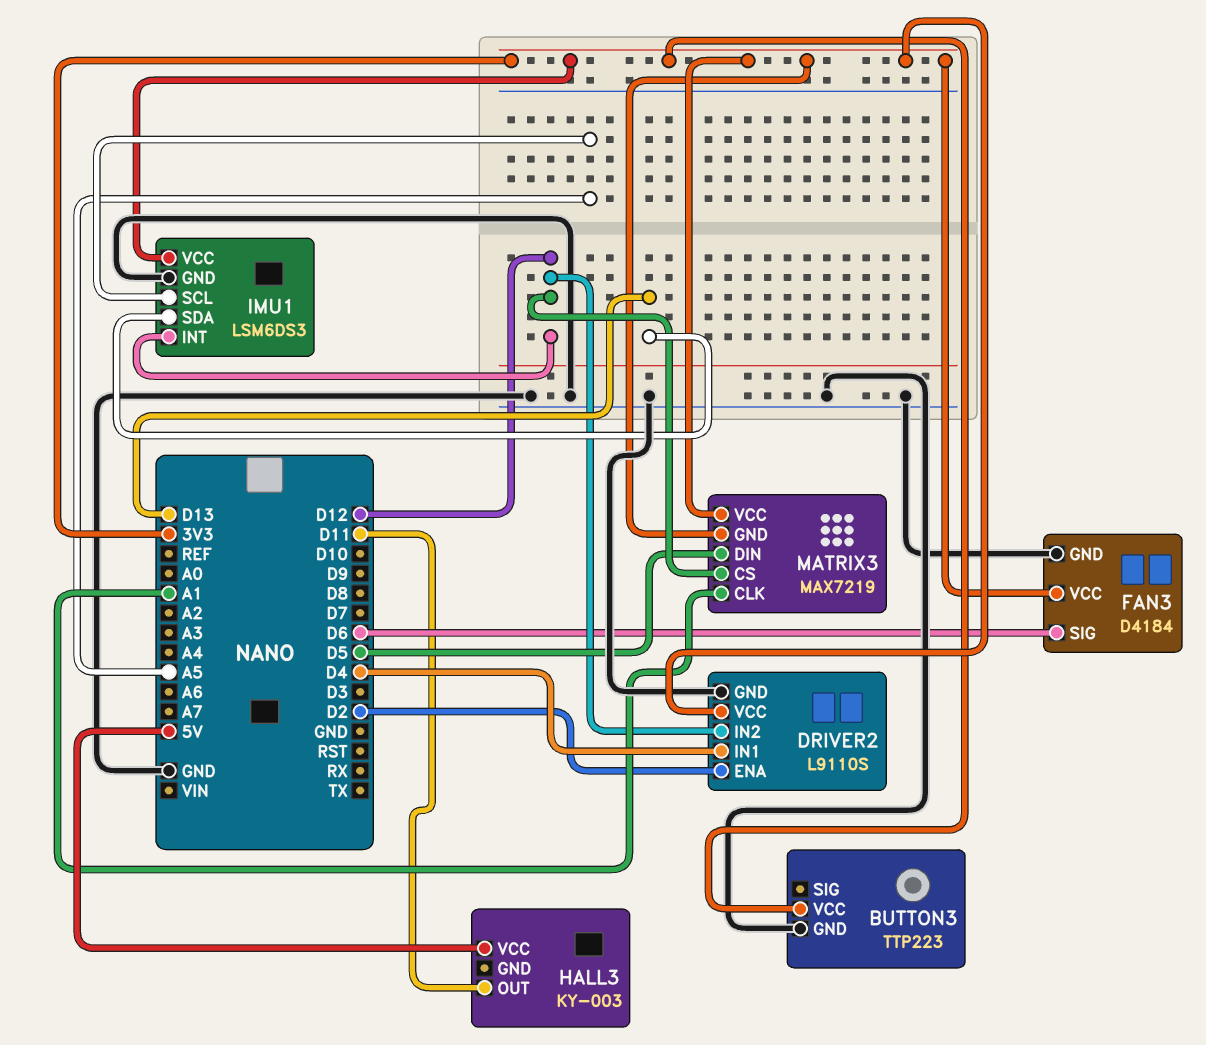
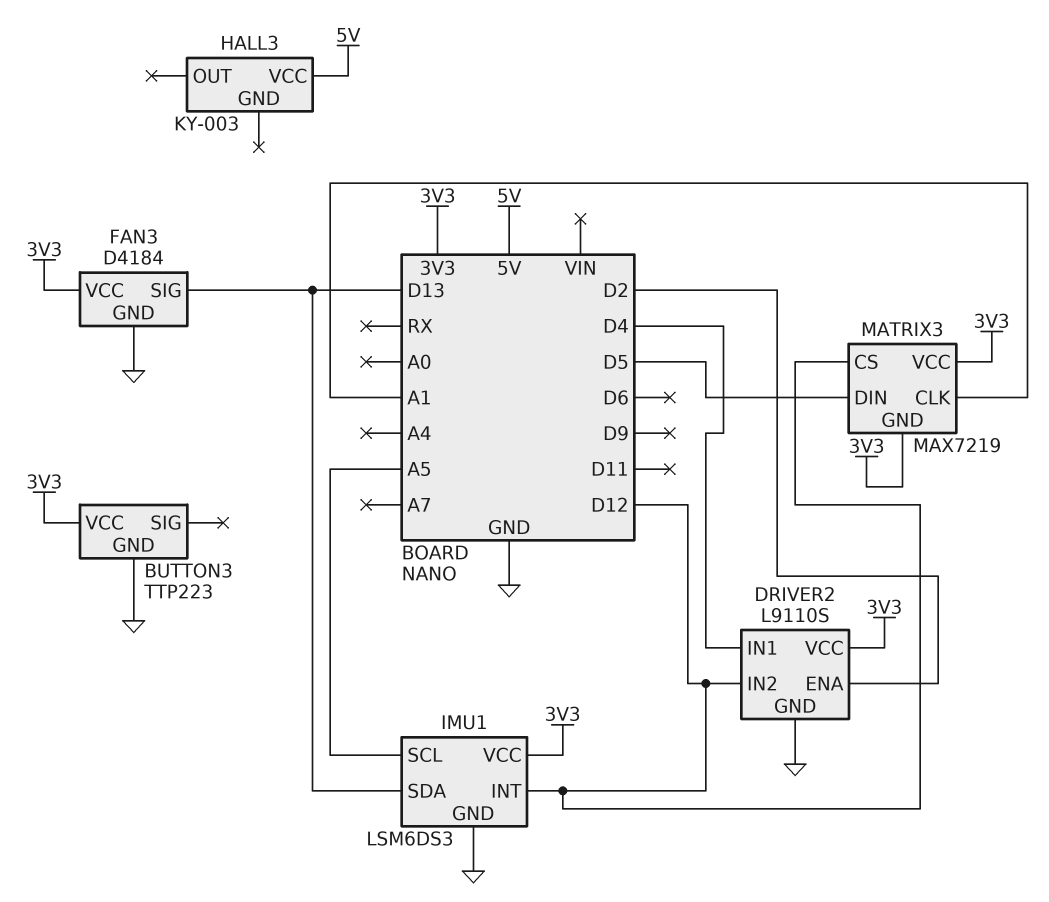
FAN3 pin SIG: D6 -> D13
HALL3 pin OUT: D11 -> none

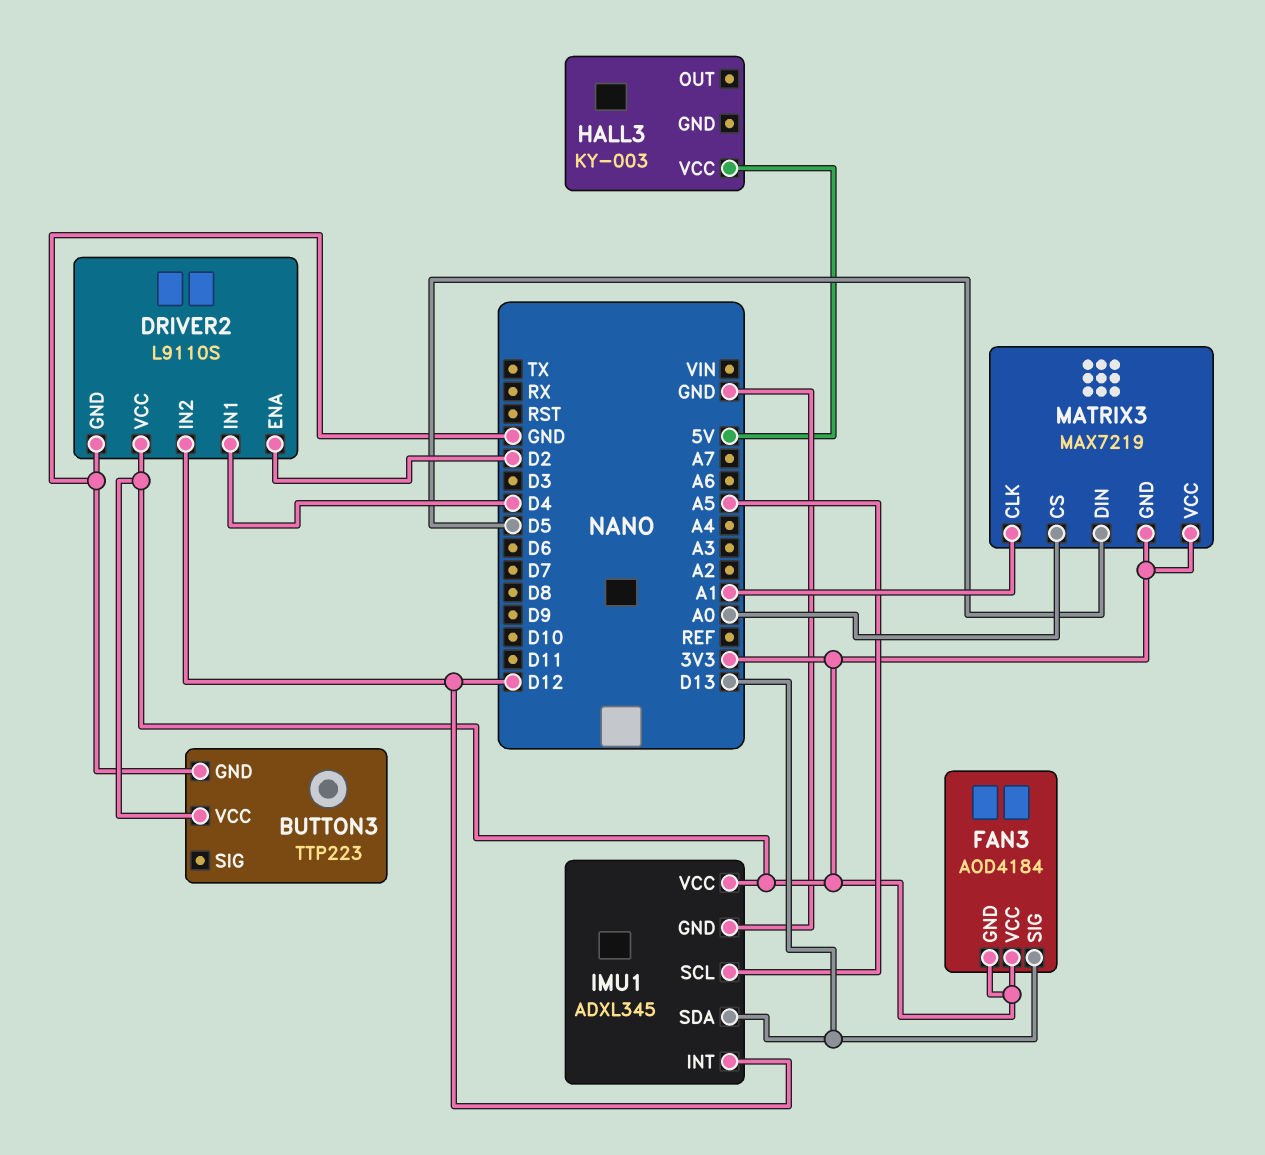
FAN3: D4184 -> AOD4184
FAN3 pin GND: GND -> 3V3
IMU1: LSM6DS3 -> ADXL345
MATRIX3 pin CS: D12 -> A0

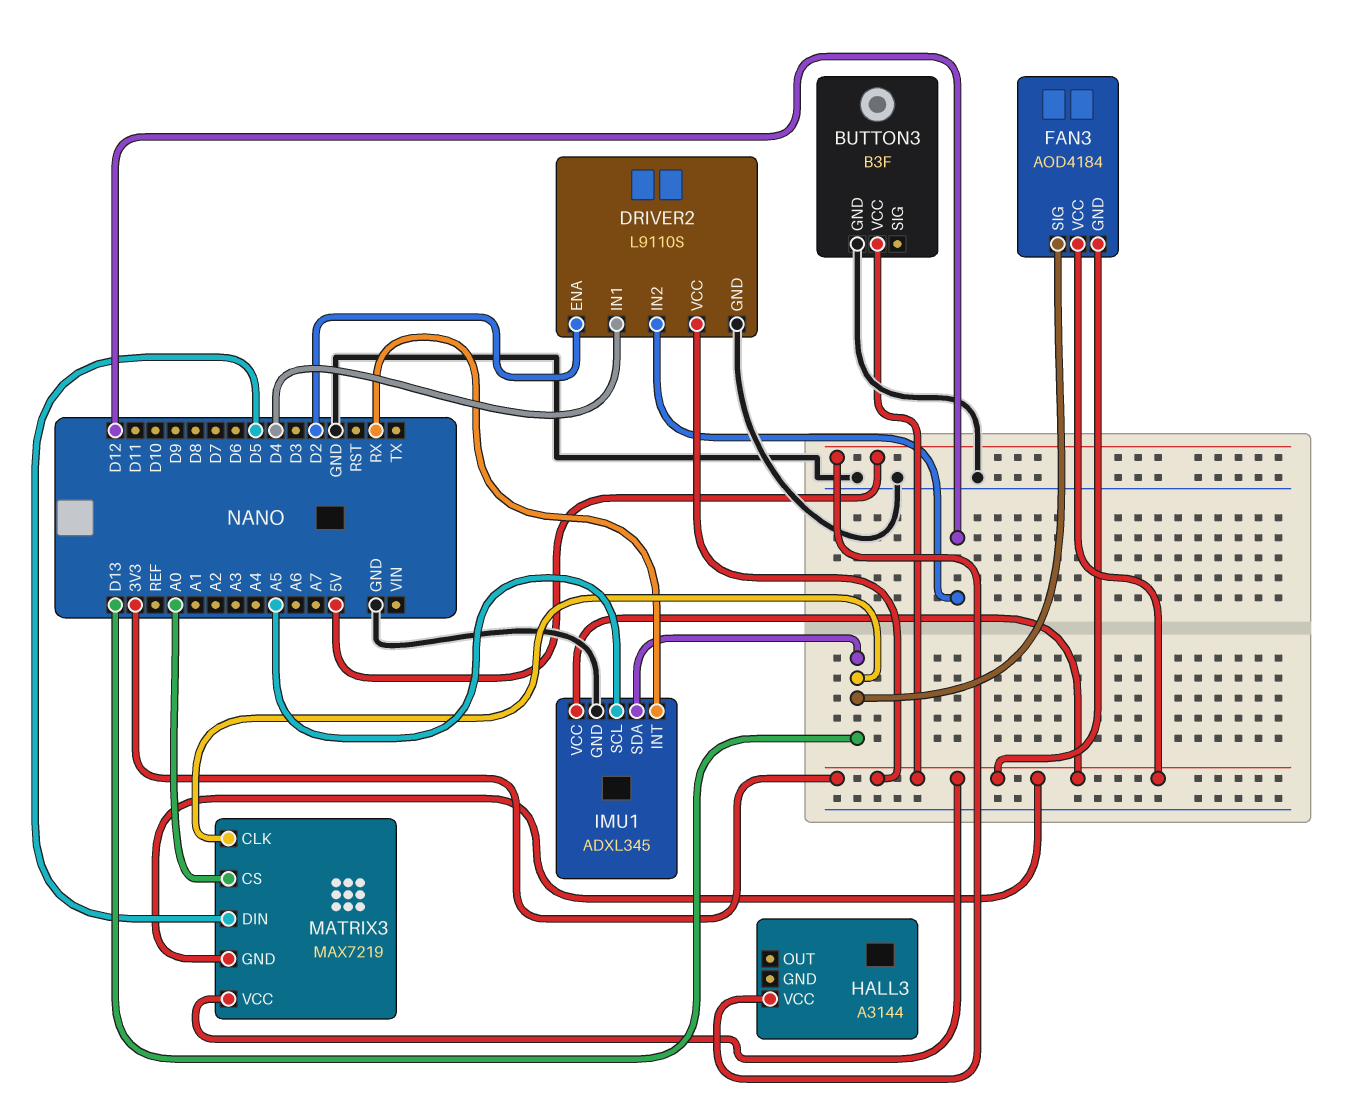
BUTTON3: TTP223 -> B3F
HALL3: KY-003 -> A3144
IMU1 pin INT: D12 -> RX
MATRIX3 pin CLK: A1 -> D13

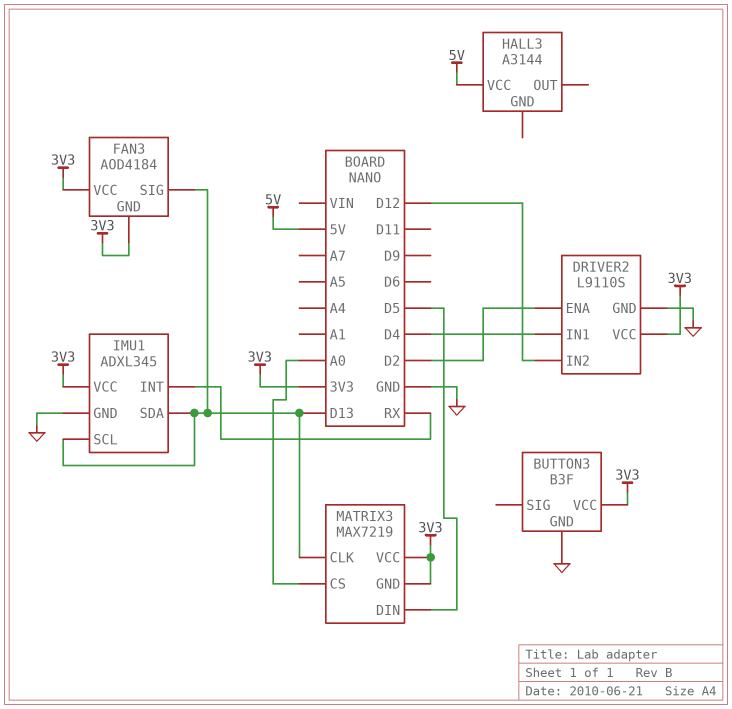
IMU1 pin SCL: A5 -> D13

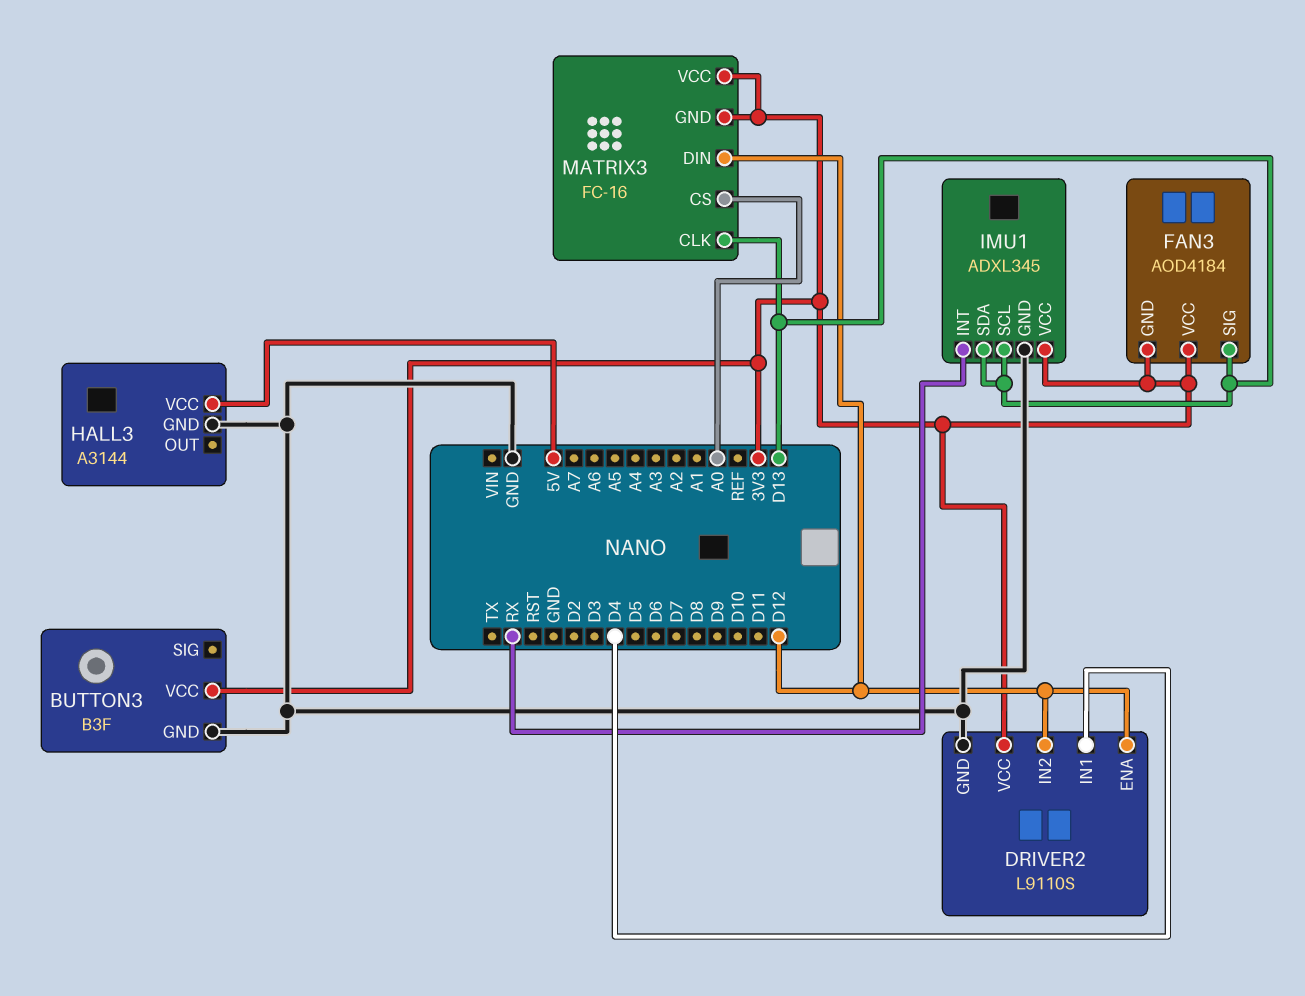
DRIVER2 pin ENA: D2 -> D12
HALL3 pin GND: none -> GND
MATRIX3: MAX7219 -> FC-16
MATRIX3 pin DIN: D5 -> D12

